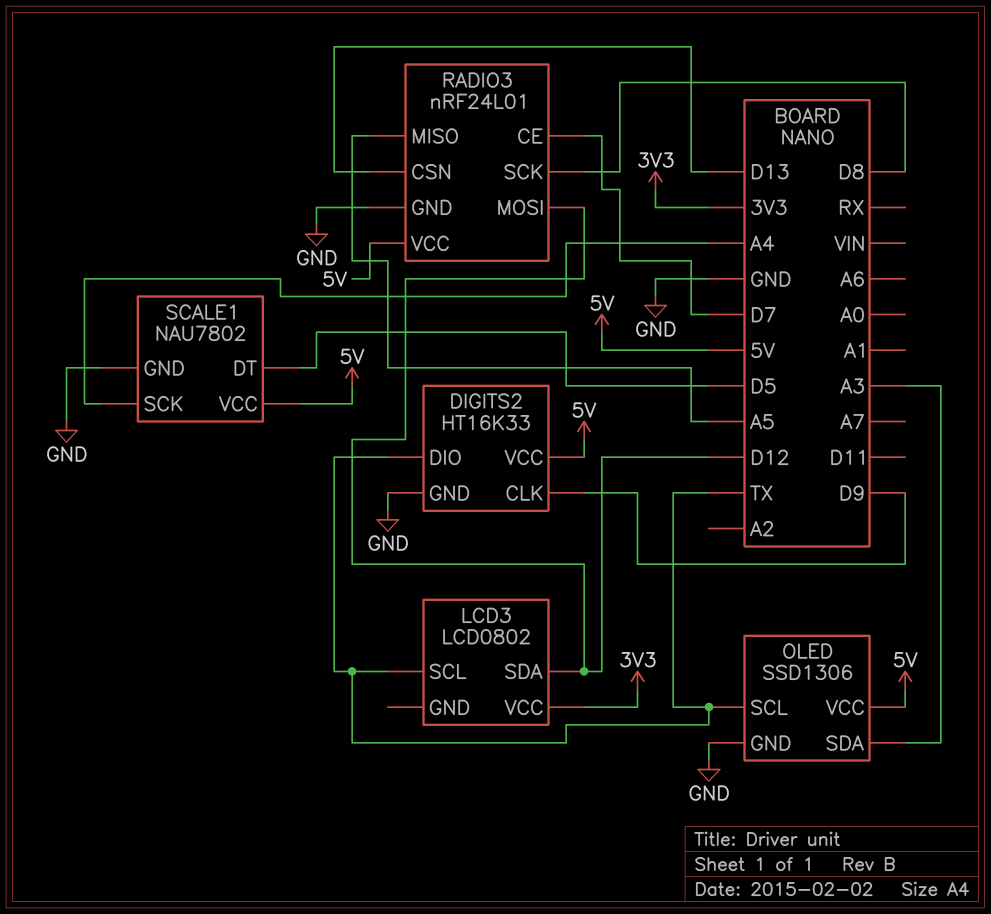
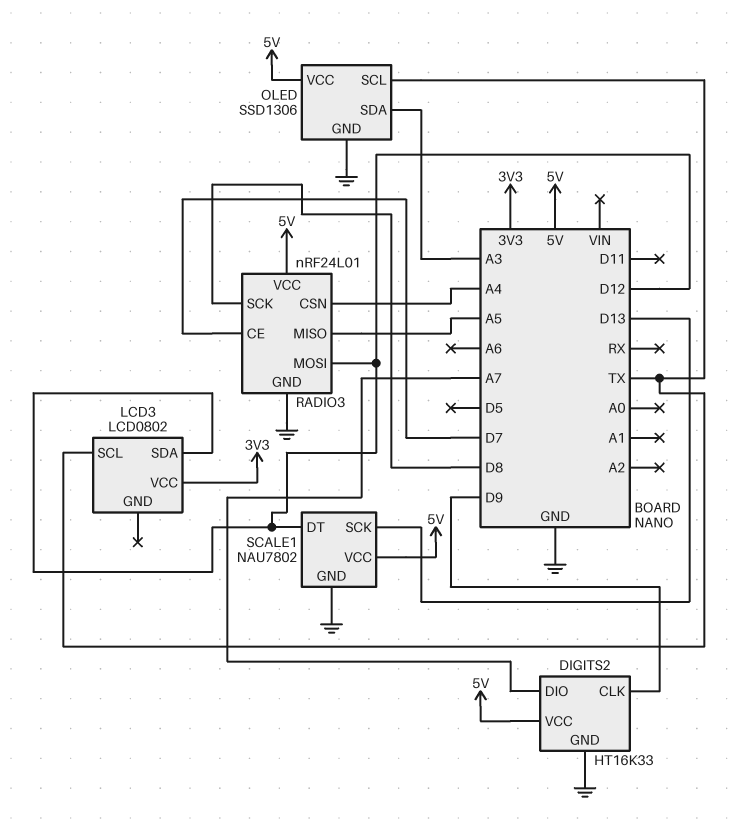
DIGITS2 pin DIO: TX -> A7
RADIO3 pin CSN: D13 -> A4
SCALE1 pin DT: D5 -> D12
SCALE1 pin SCK: A4 -> D13

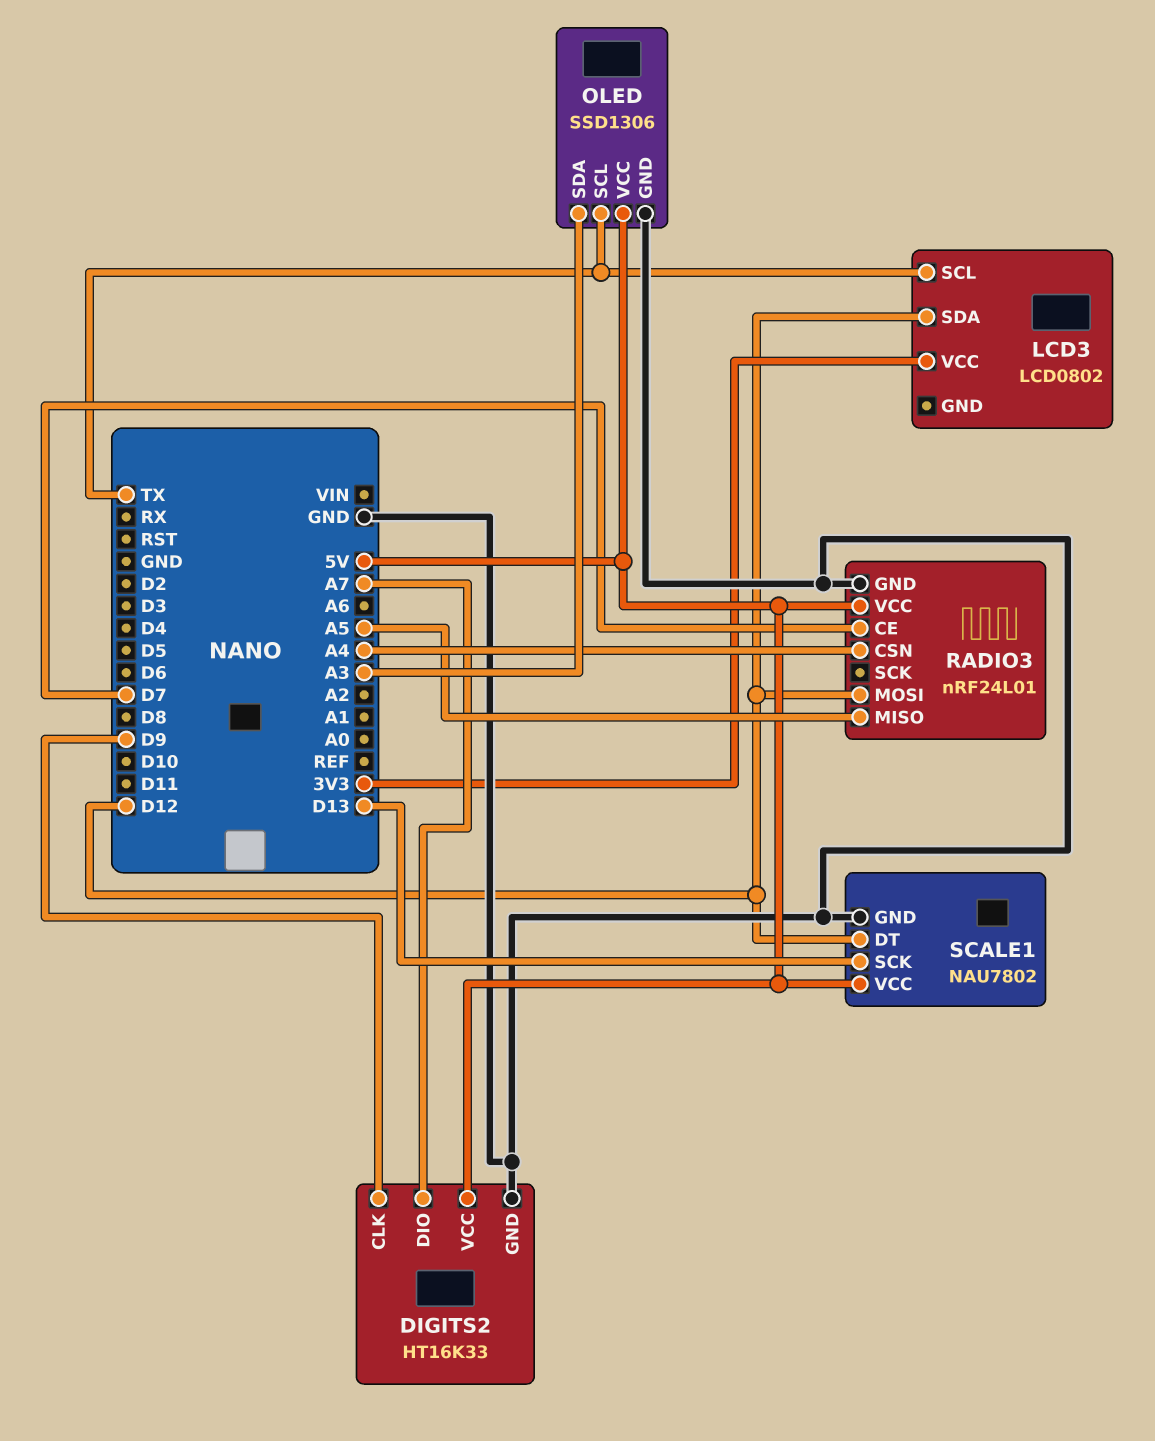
RADIO3 pin SCK: D8 -> none

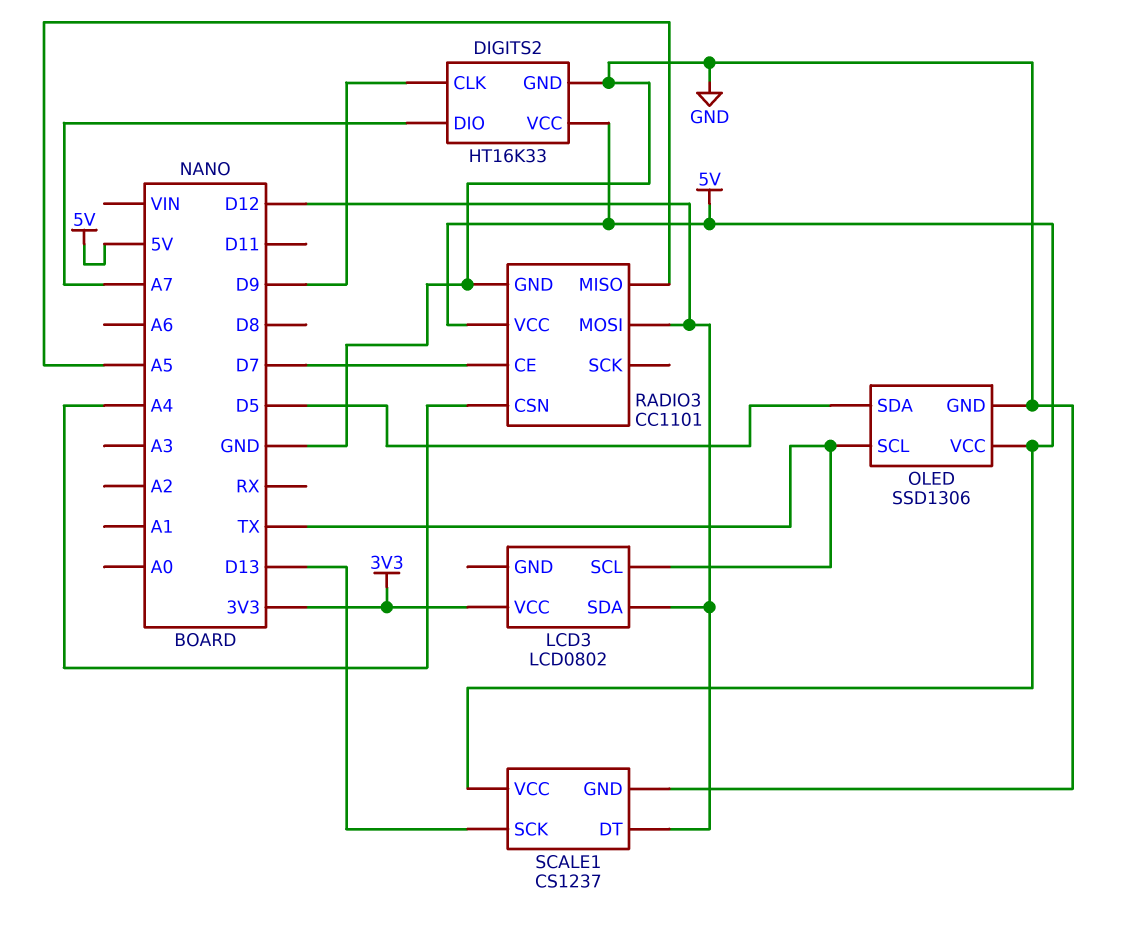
OLED pin SDA: A3 -> D5
RADIO3: nRF24L01 -> CC1101
SCALE1: NAU7802 -> CS1237

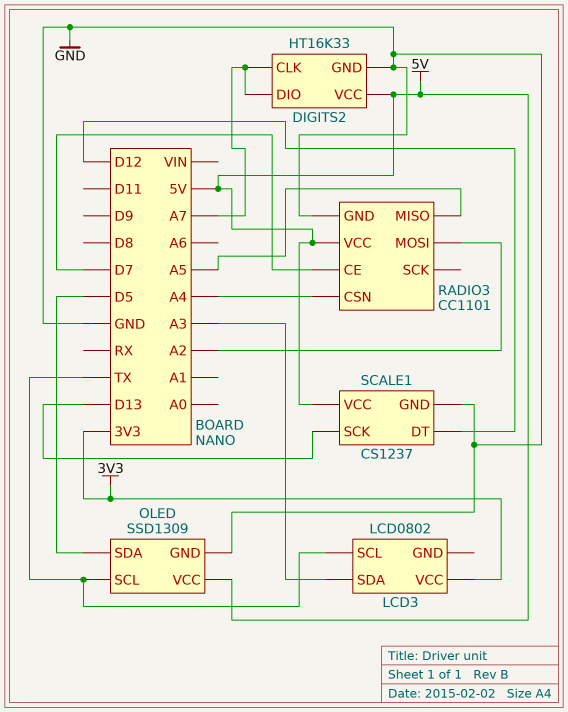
DIGITS2 pin CLK: D9 -> A7
LCD3 pin SDA: D12 -> A3
OLED: SSD1306 -> SSD1309
RADIO3 pin MOSI: D12 -> A2

